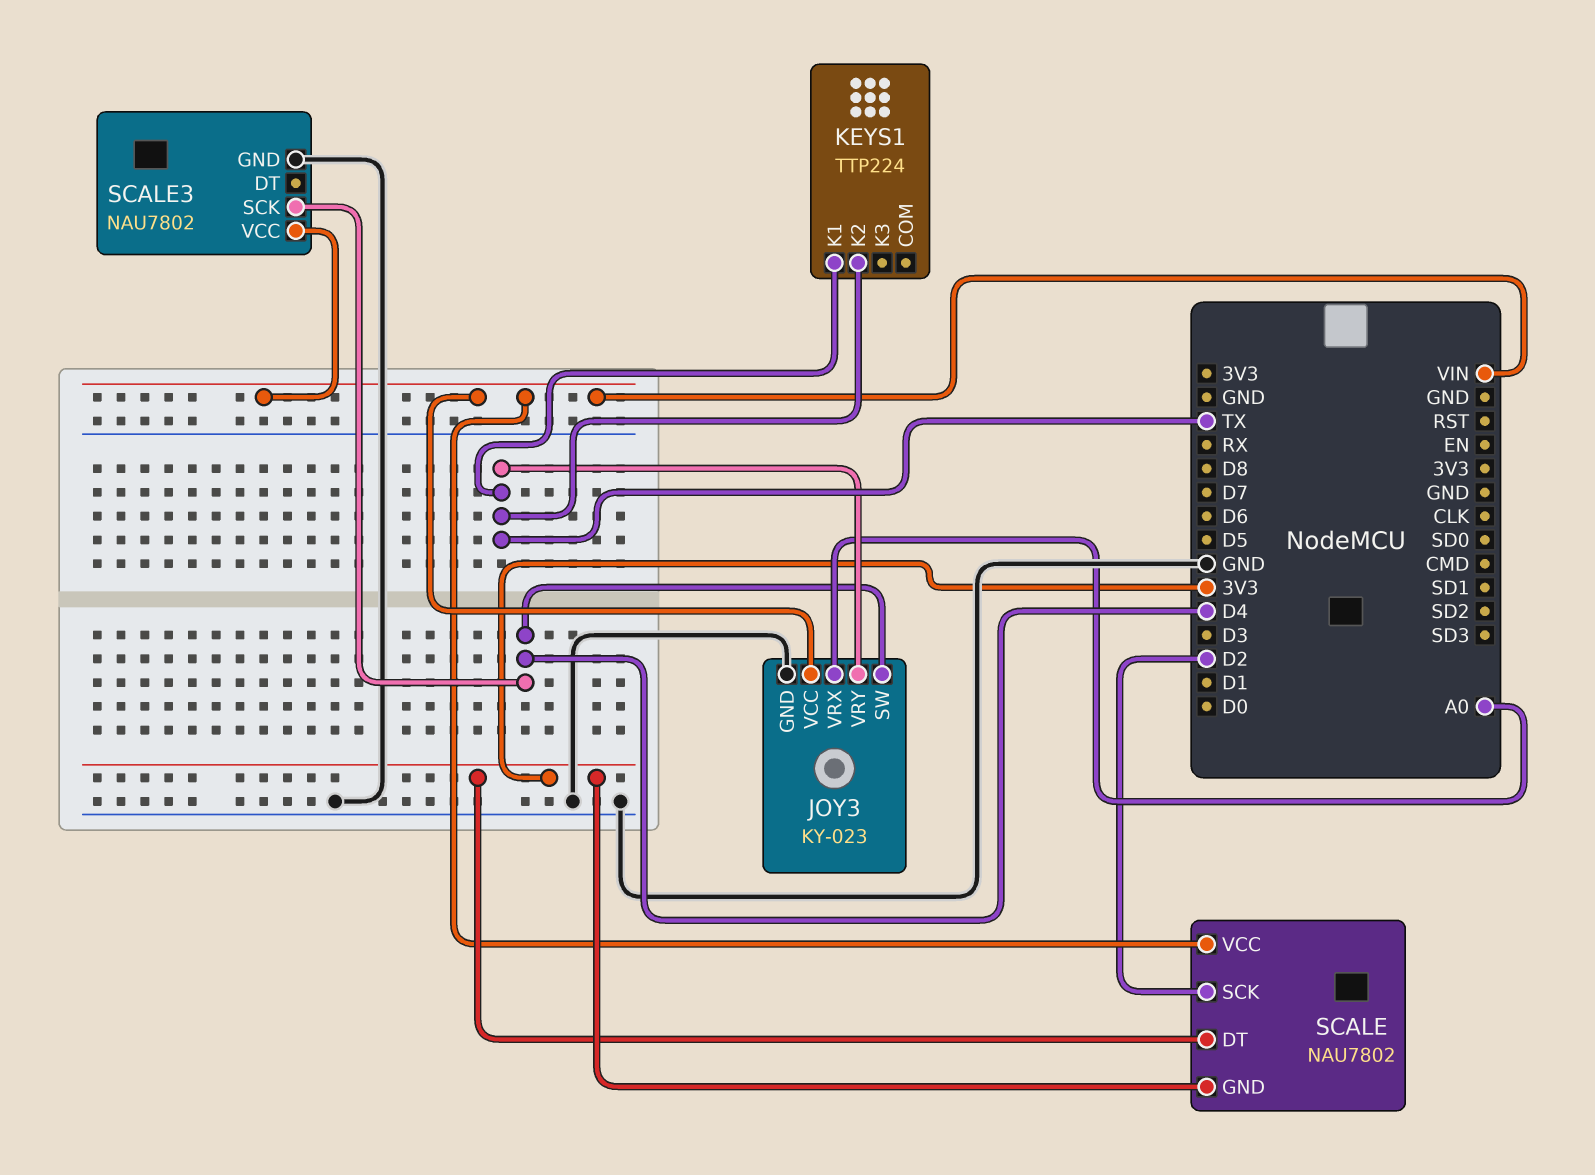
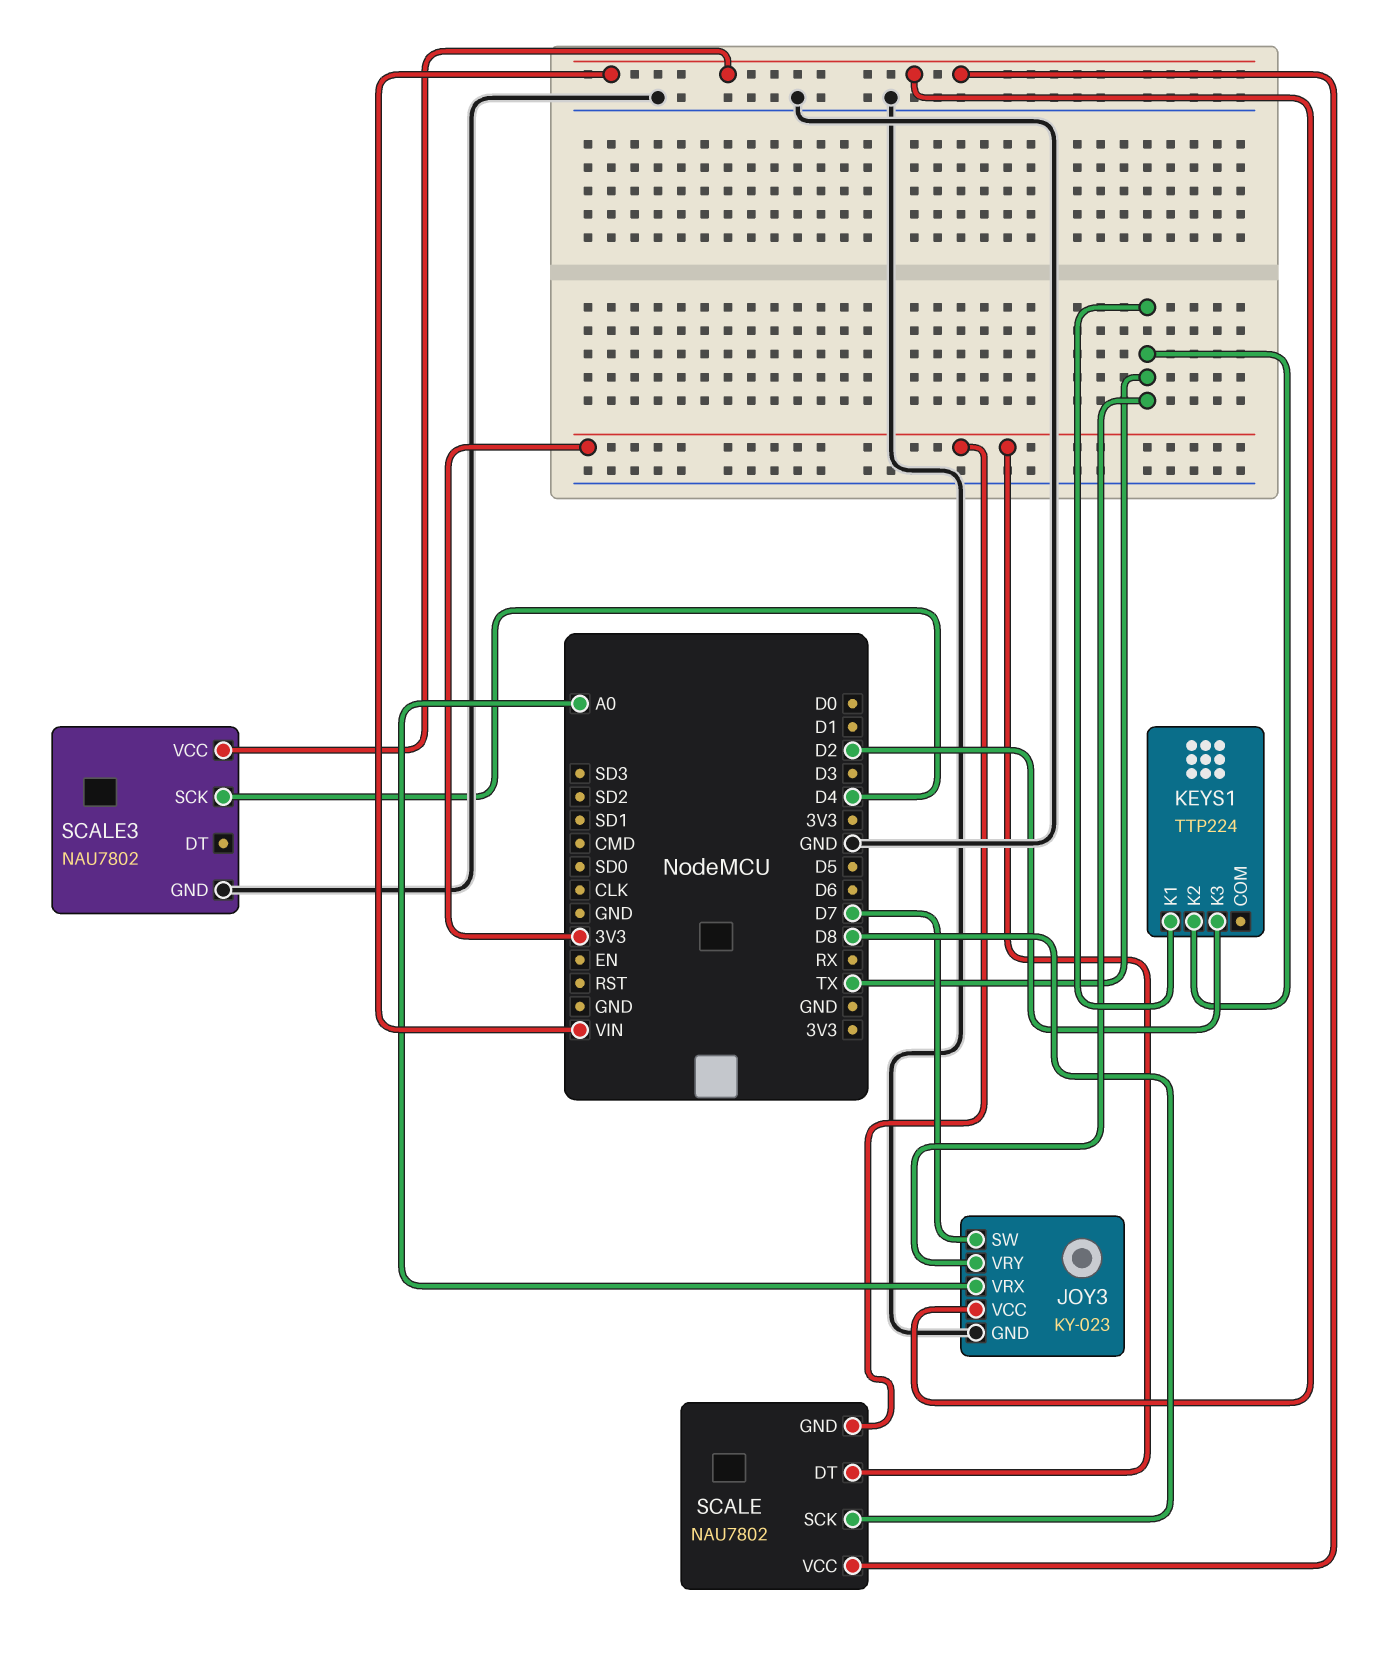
JOY3 pin SW: D4 -> D7
KEYS1 pin K3: none -> D2
SCALE pin SCK: D2 -> D8

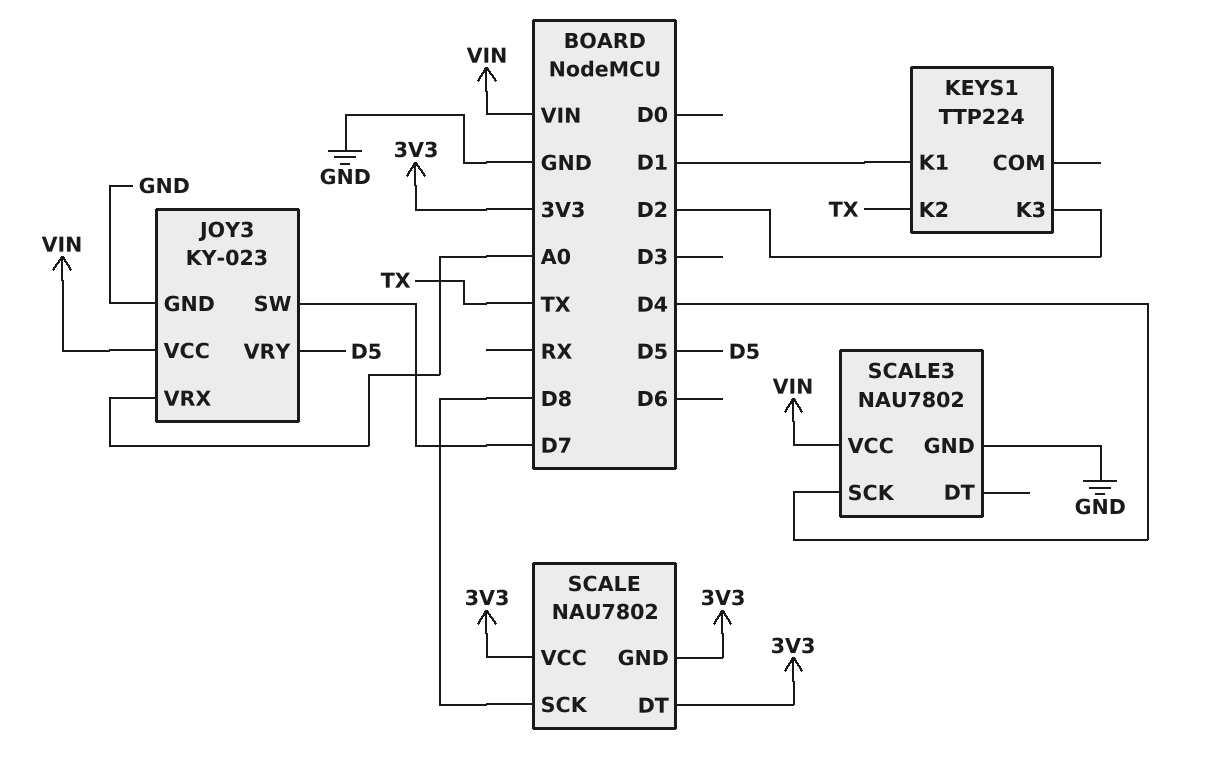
JOY3 pin VRY: TX -> D5
KEYS1 pin K1: TX -> D1
SCALE pin VCC: VIN -> 3V3

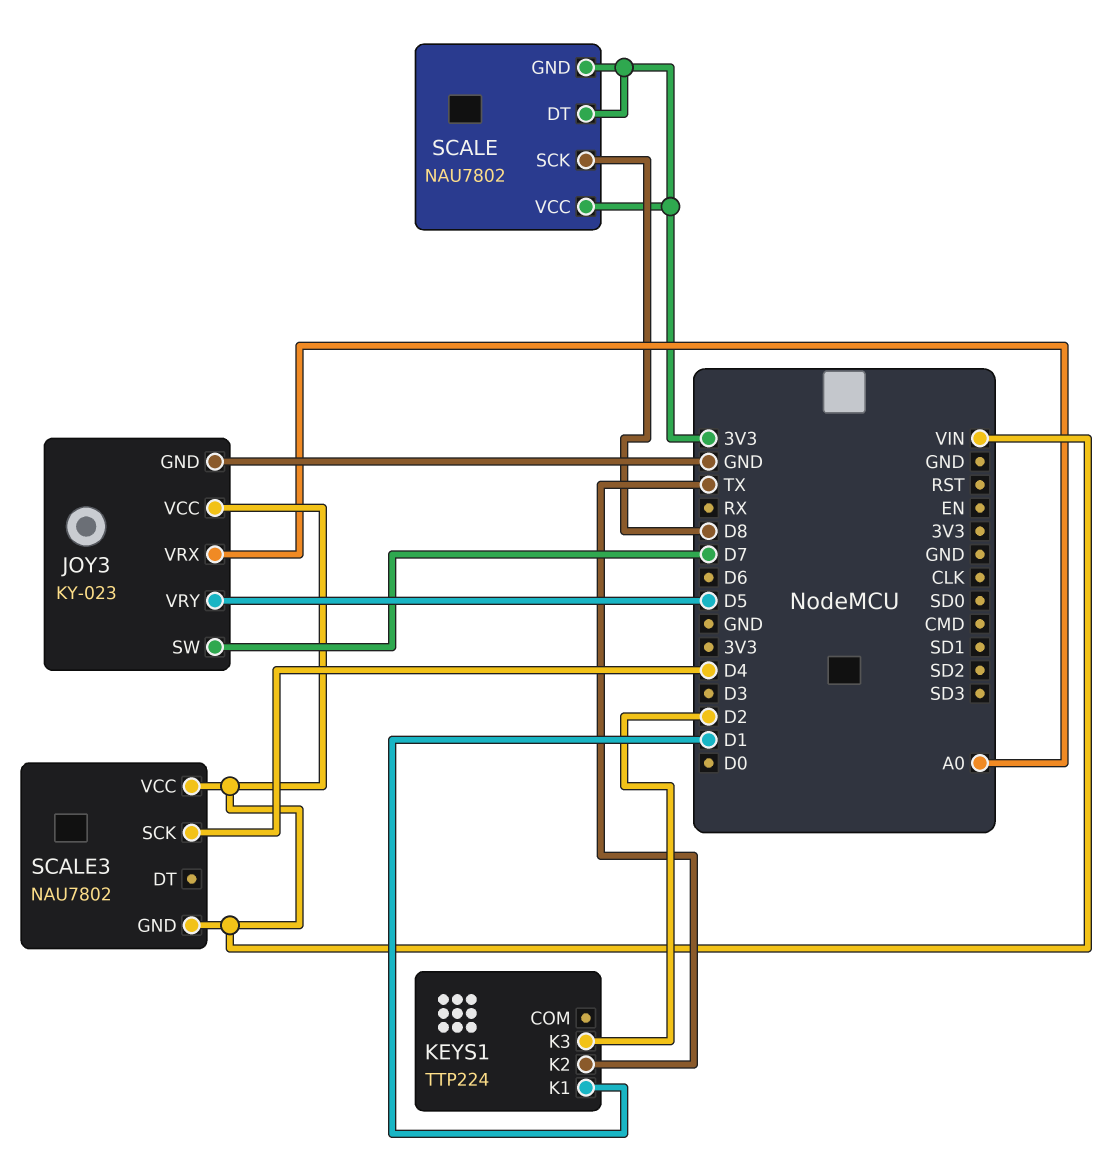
SCALE3 pin GND: GND -> VIN

